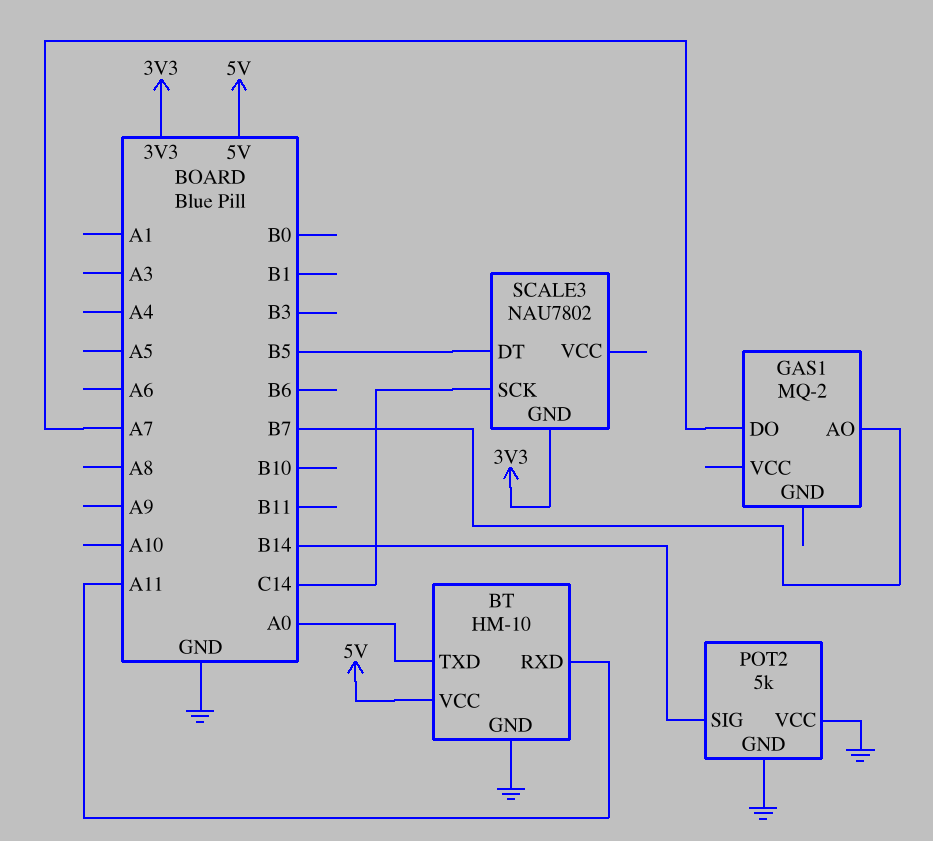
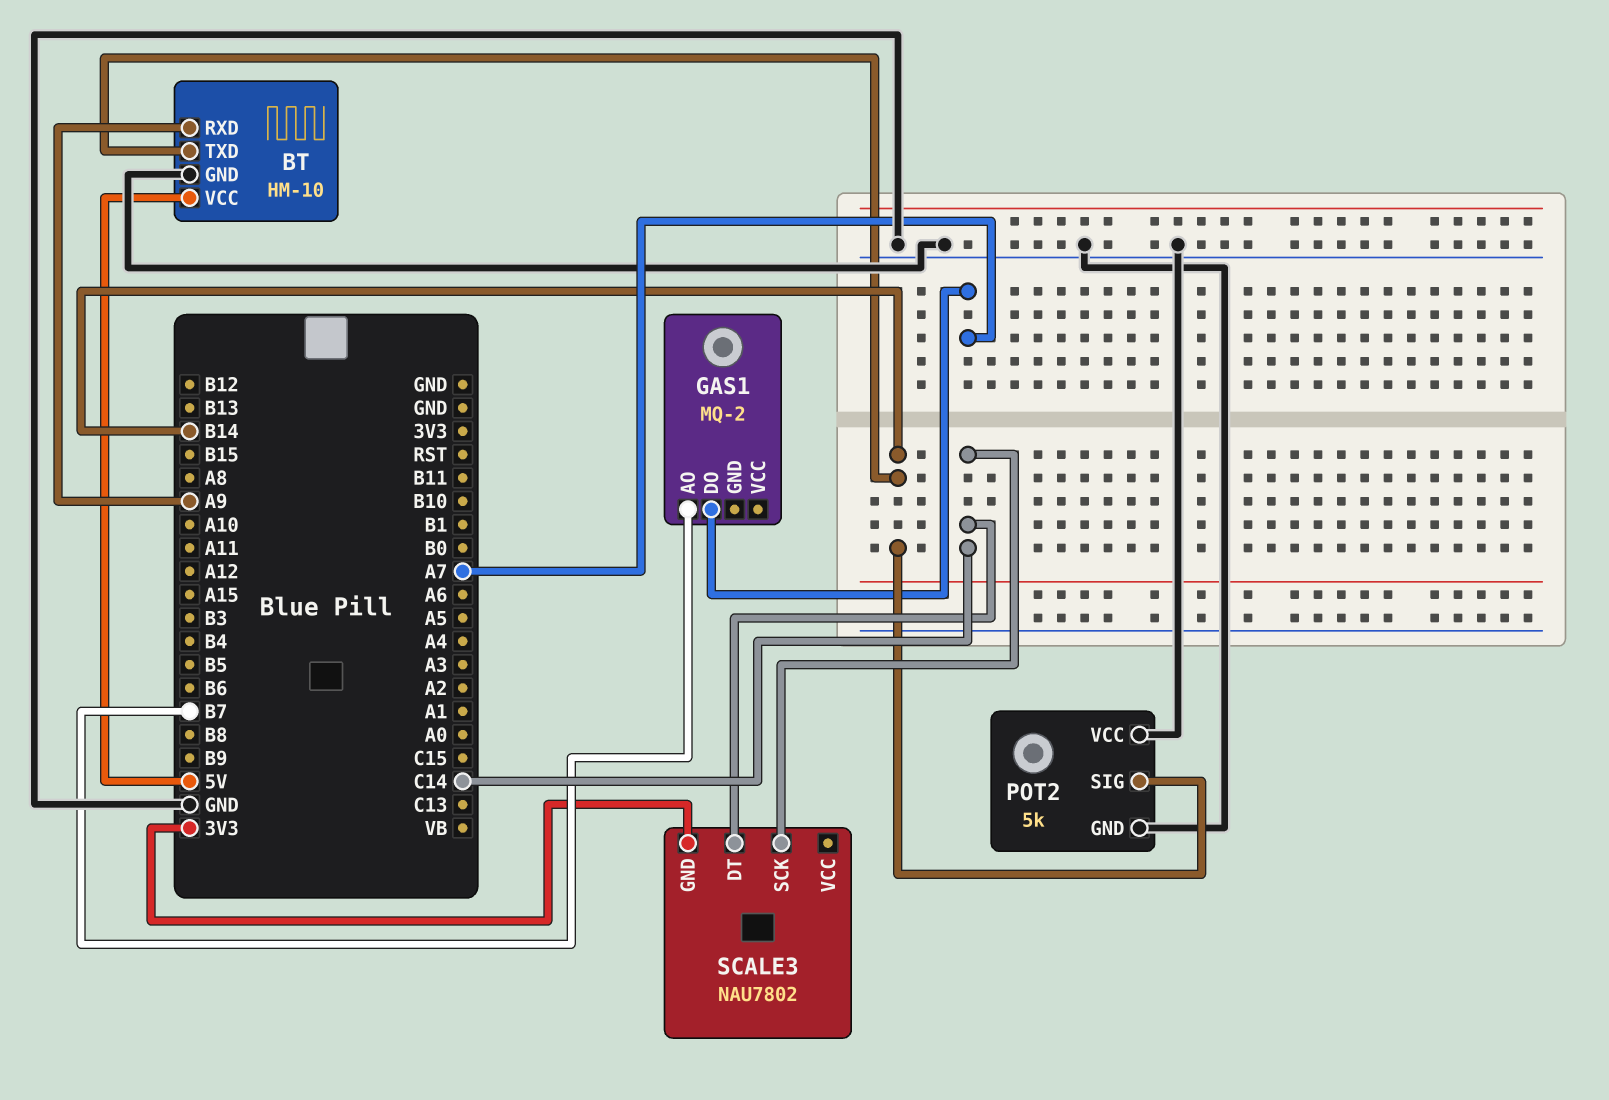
BT pin RXD: A11 -> A9
BT pin TXD: A0 -> B14
SCALE3 pin DT: B5 -> C14

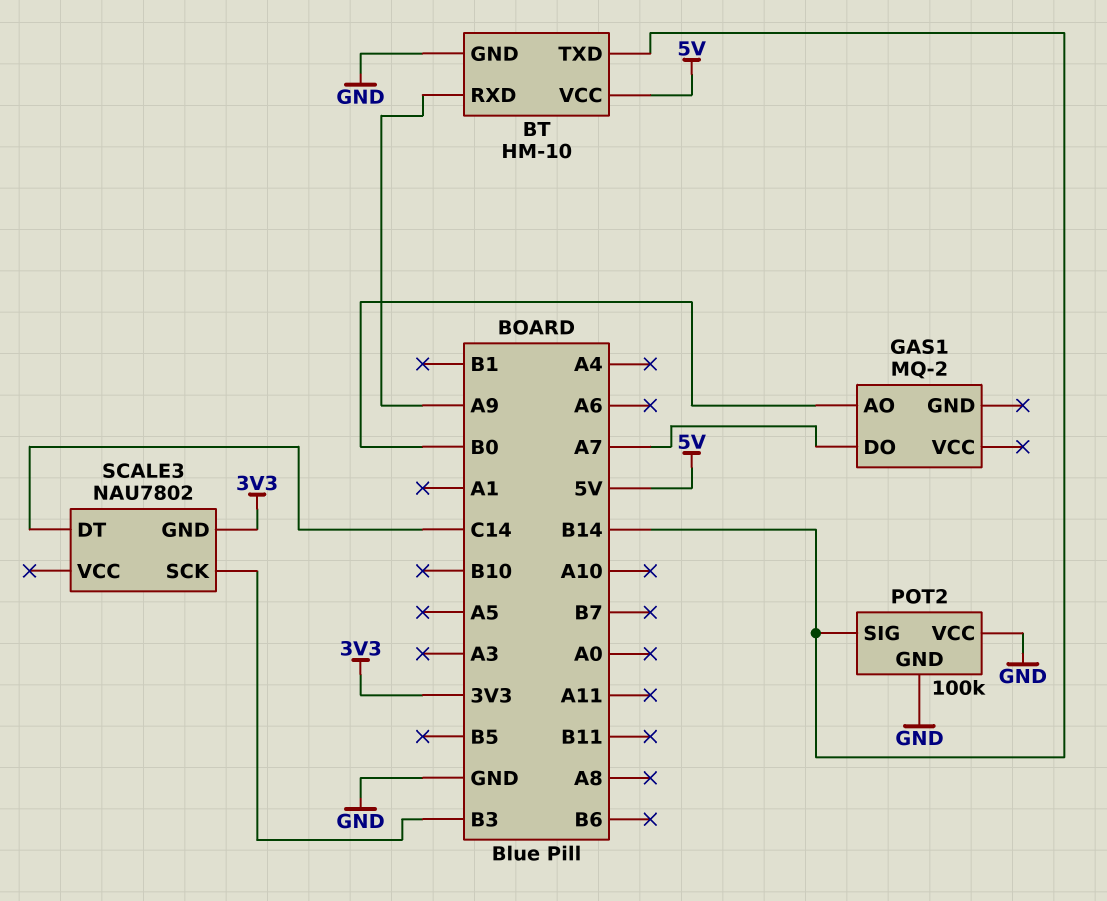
GAS1 pin AO: B7 -> B0
POT2: 5k -> 100k
SCALE3 pin SCK: C14 -> B3

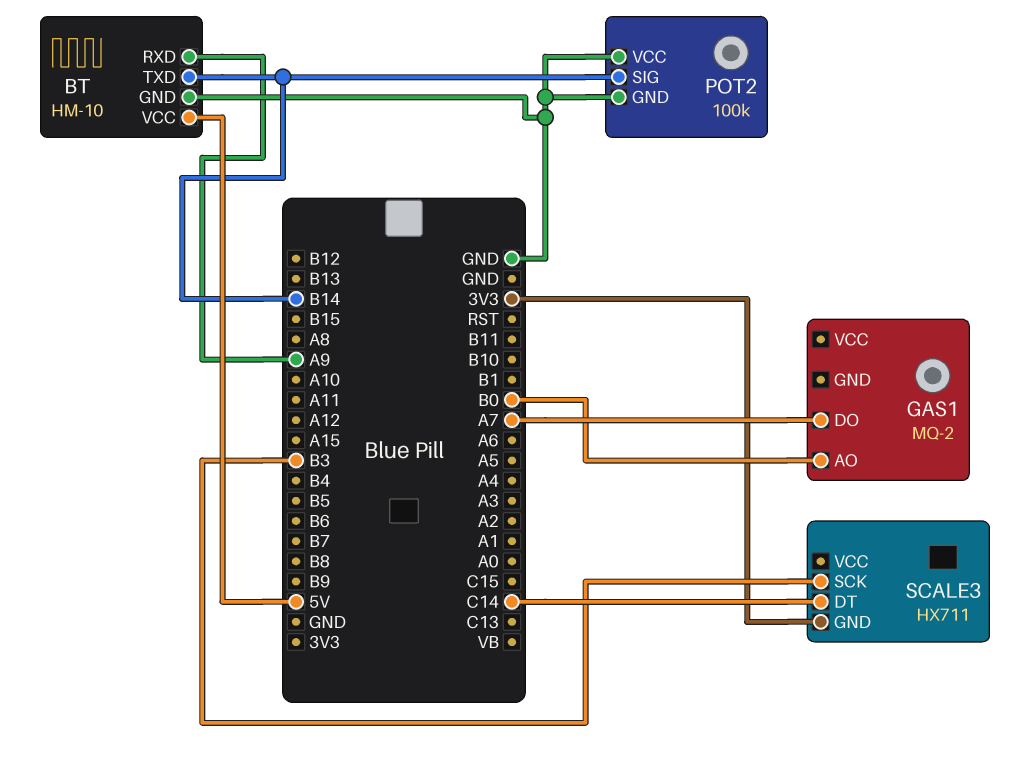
SCALE3: NAU7802 -> HX711

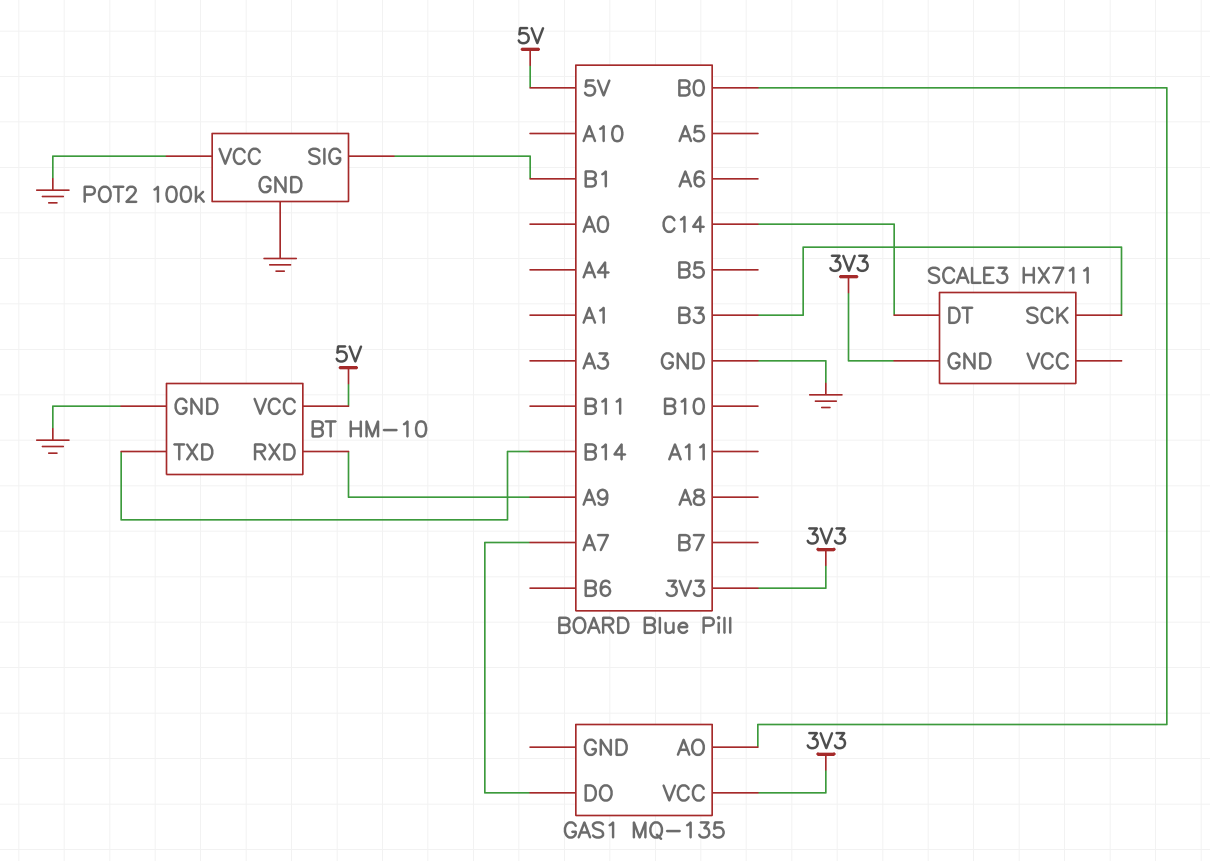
GAS1: MQ-2 -> MQ-135
GAS1 pin VCC: none -> 3V3
POT2 pin SIG: B14 -> B1

